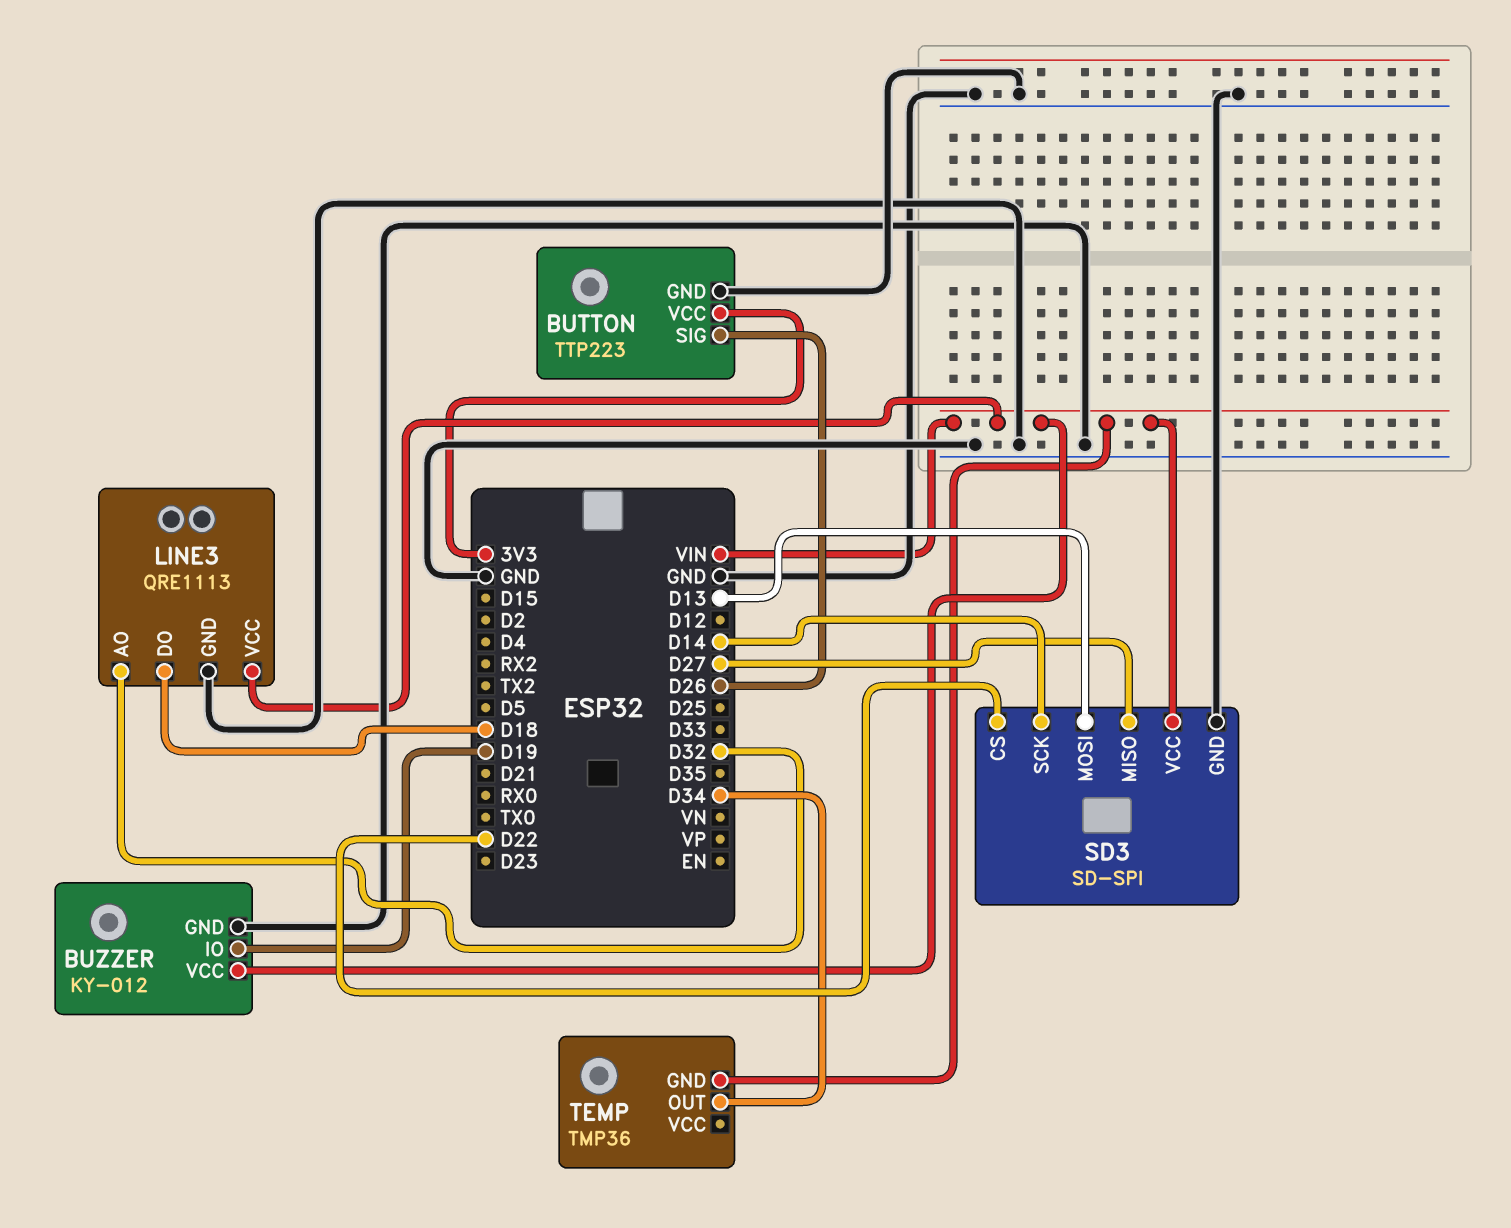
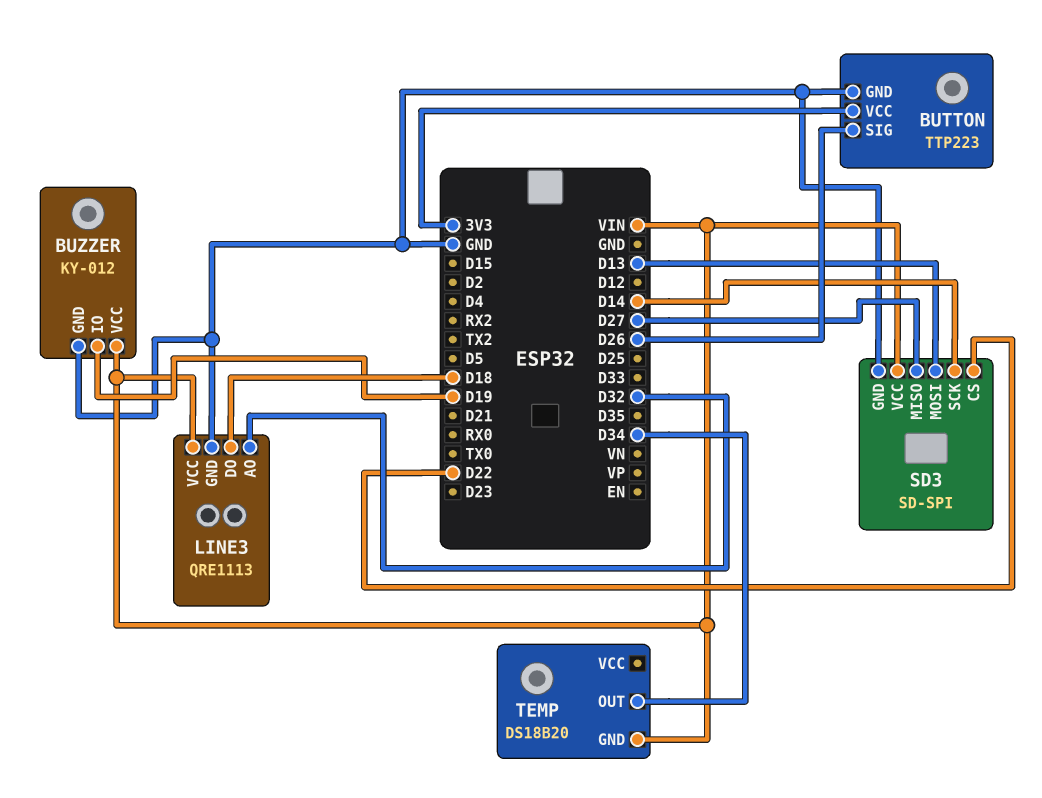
TEMP: TMP36 -> DS18B20

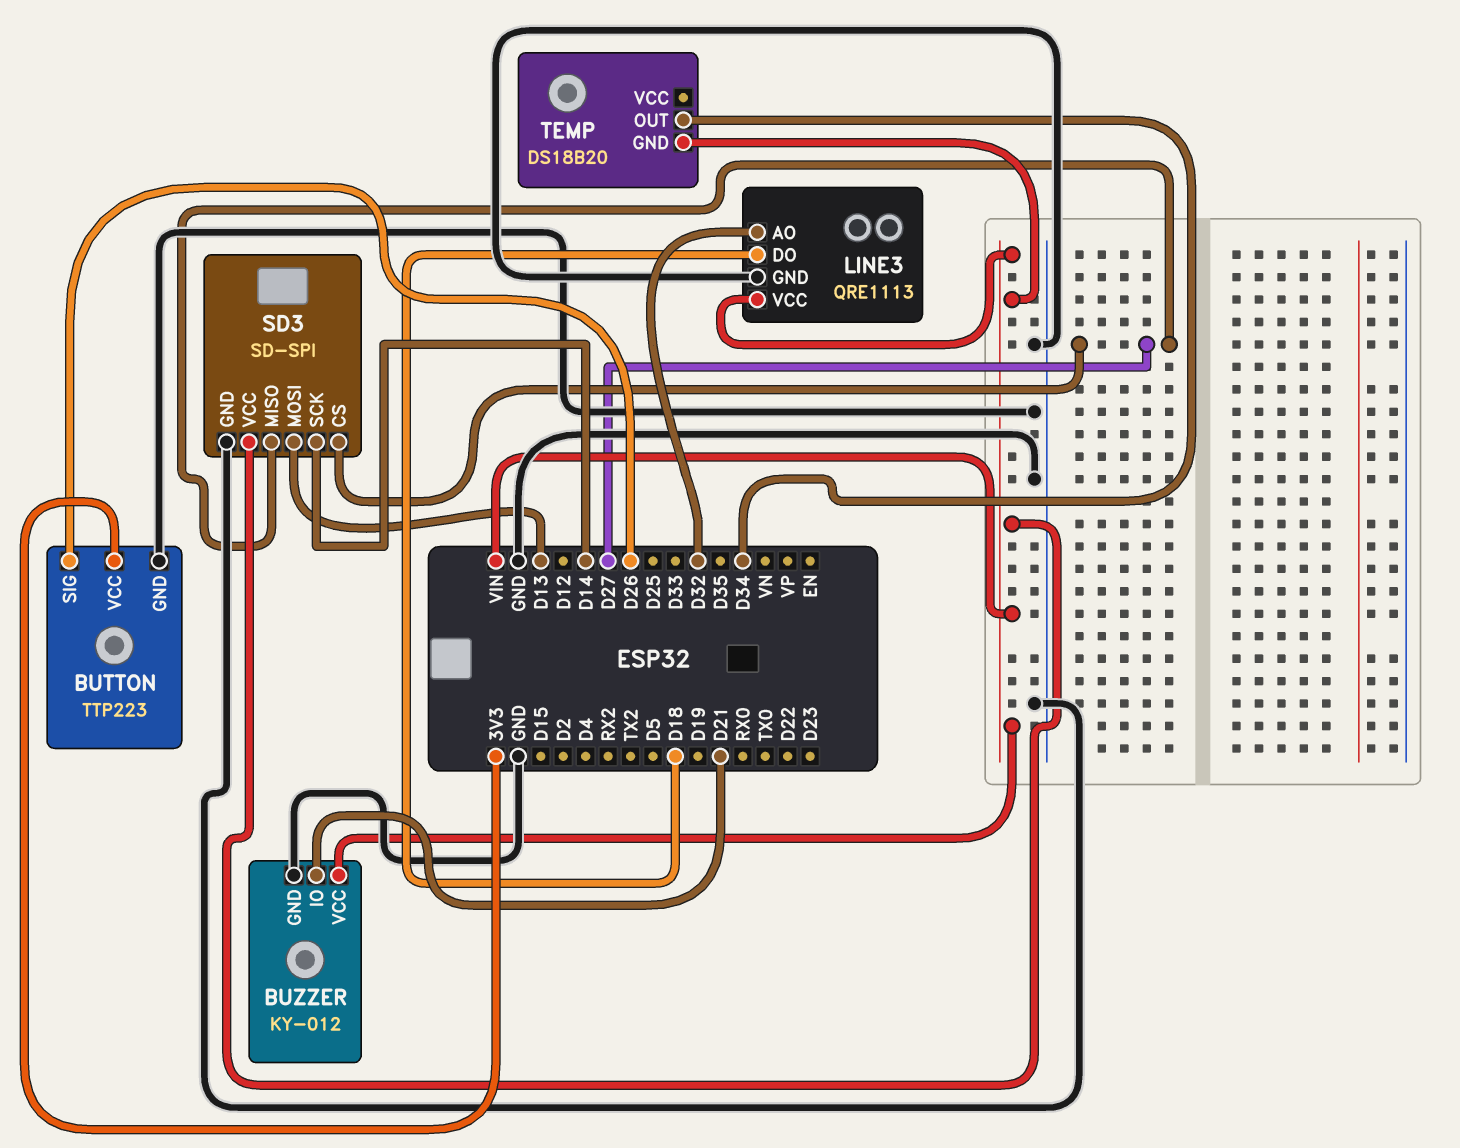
BUZZER pin IO: D19 -> D21
SD3 pin CS: D22 -> D27

